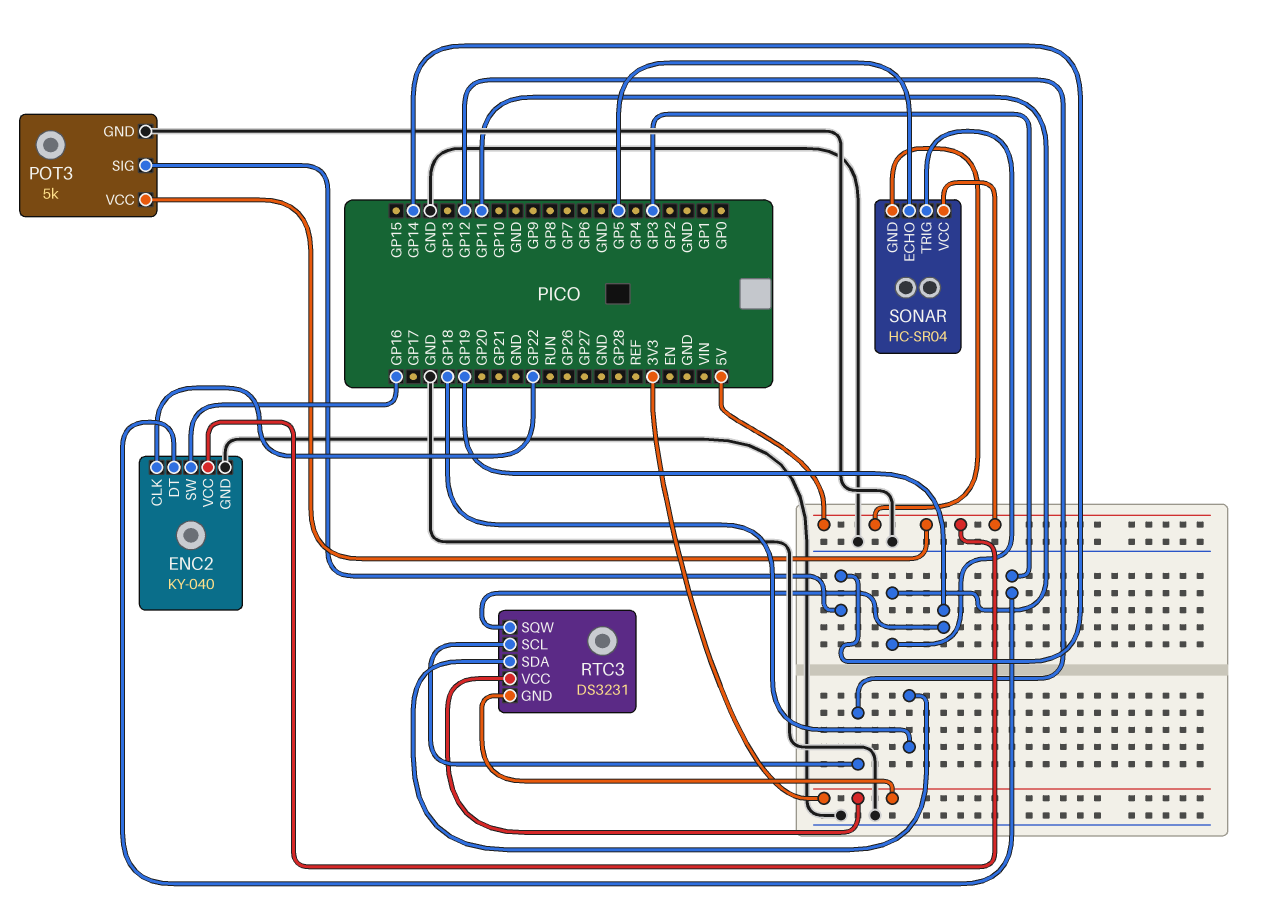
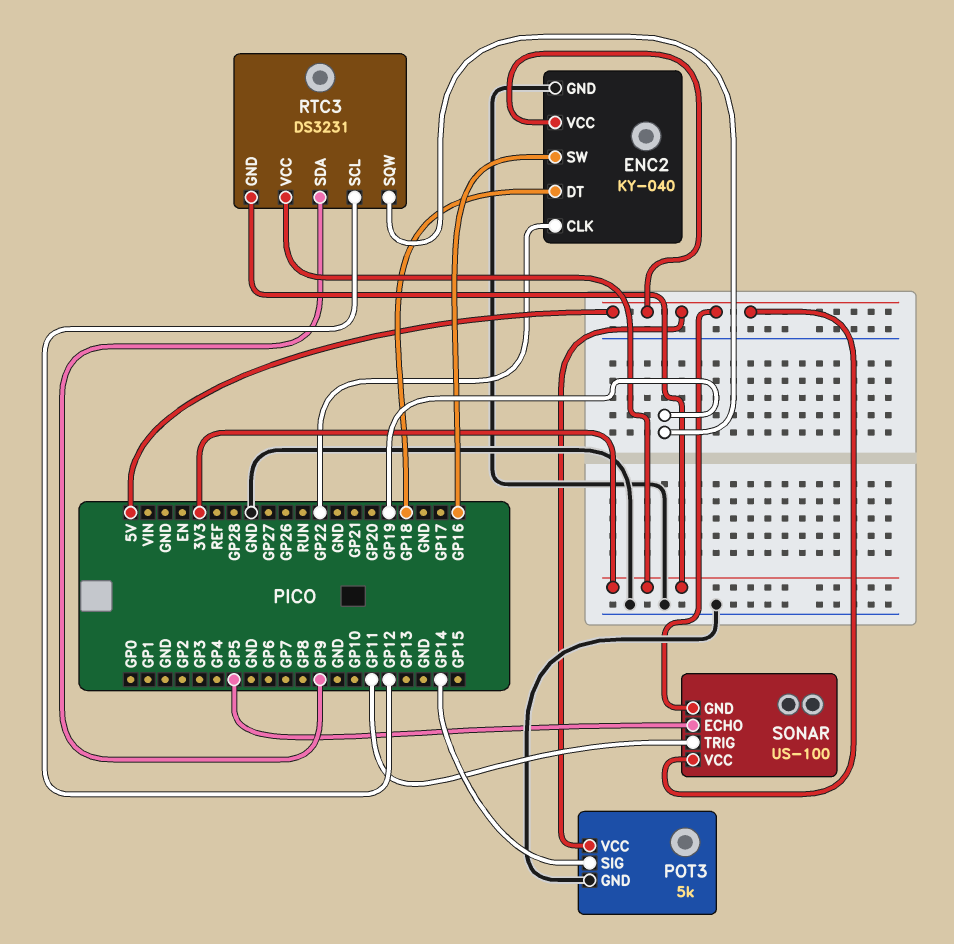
ENC2 pin DT: GP3 -> GP18
RTC3 pin SDA: GP18 -> GP9
SONAR: HC-SR04 -> US-100

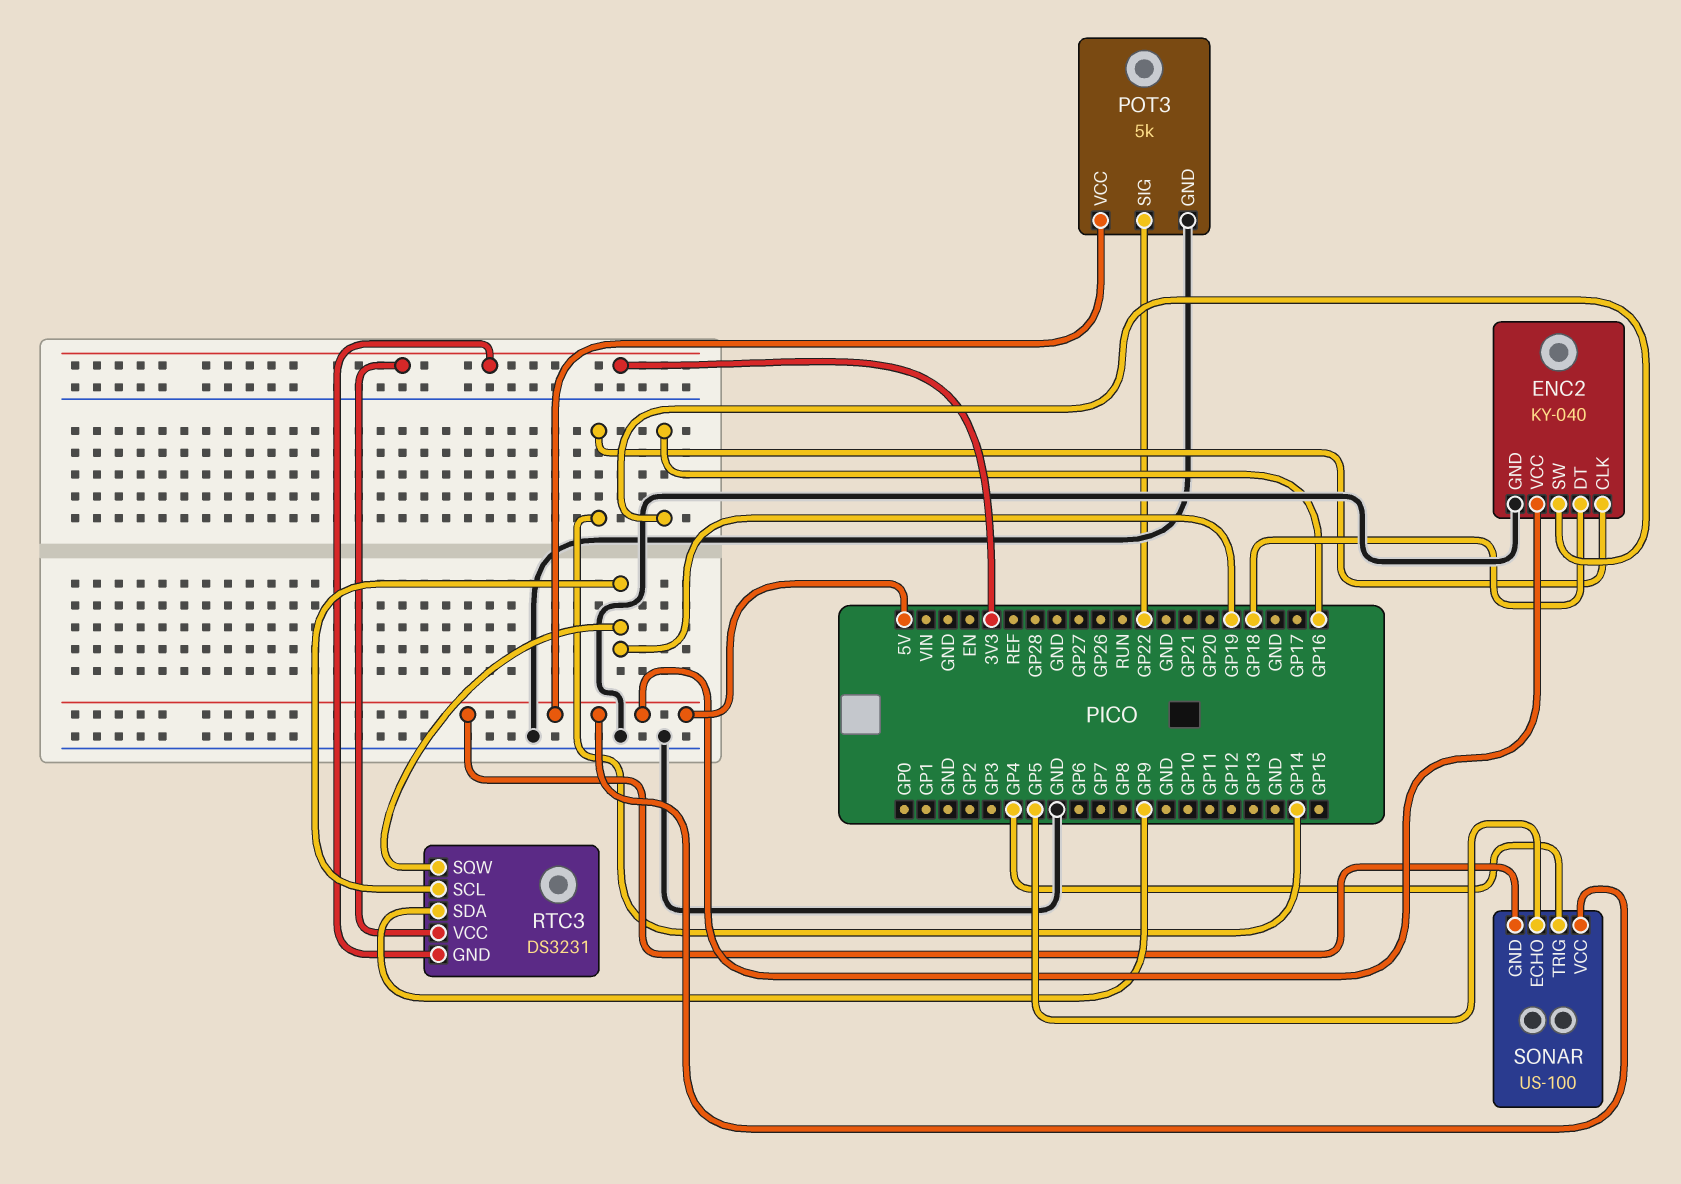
ENC2 pin CLK: GP22 -> GP14
POT3 pin SIG: GP14 -> GP22
RTC3 pin SCL: GP12 -> GP19
SONAR pin TRIG: GP11 -> GP4

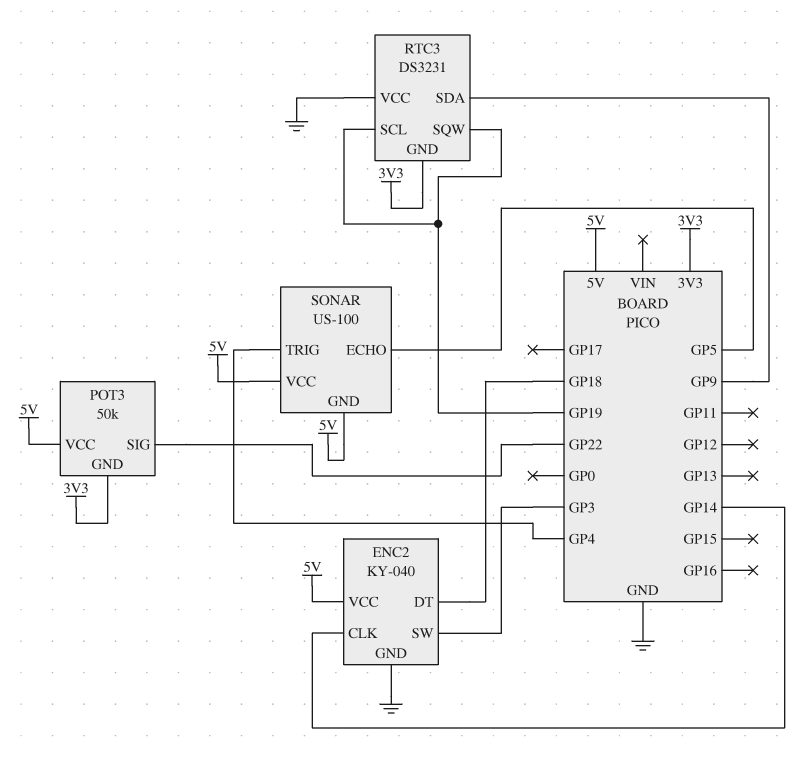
ENC2 pin SW: GP16 -> GP3
POT3: 5k -> 50k
POT3 pin GND: GND -> 3V3
RTC3 pin VCC: 3V3 -> GND

